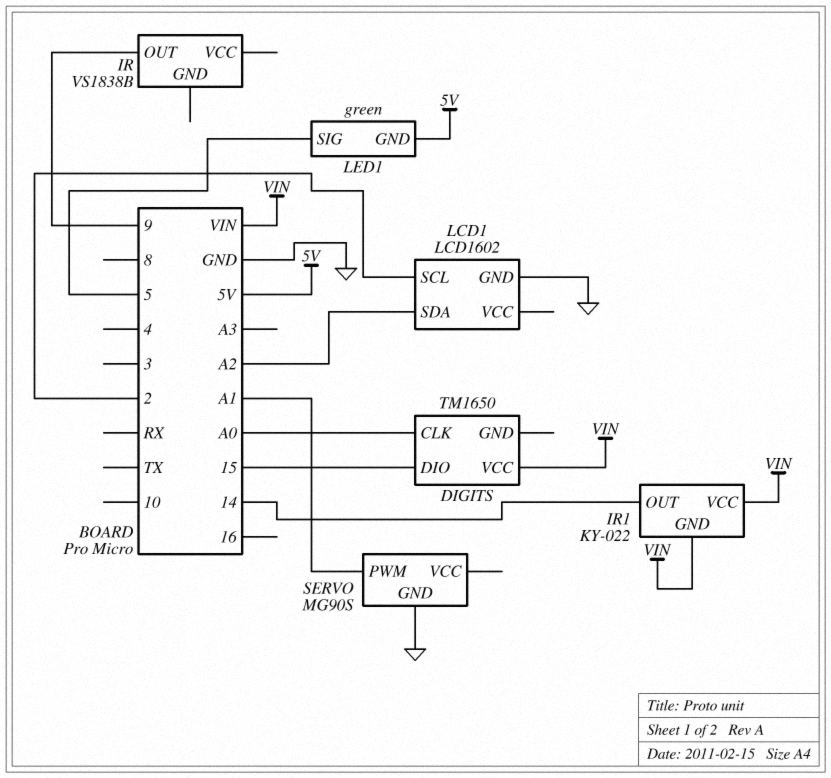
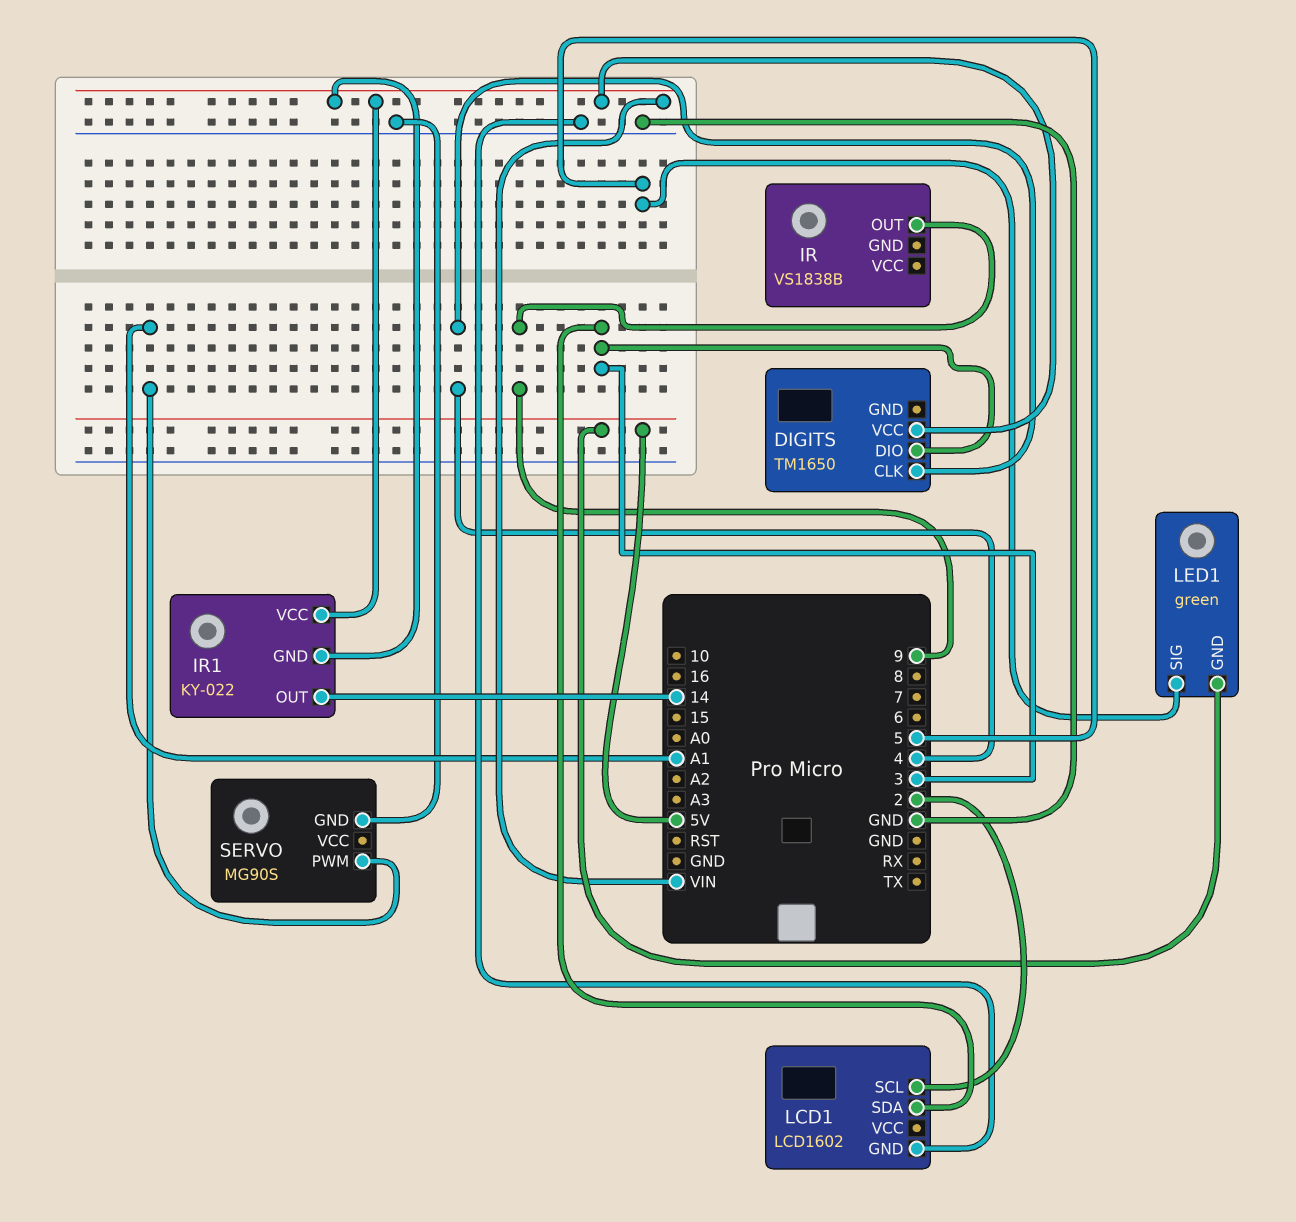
DIGITS pin CLK: A0 -> 4
DIGITS pin DIO: 15 -> 3
LCD1 pin SDA: A2 -> 3

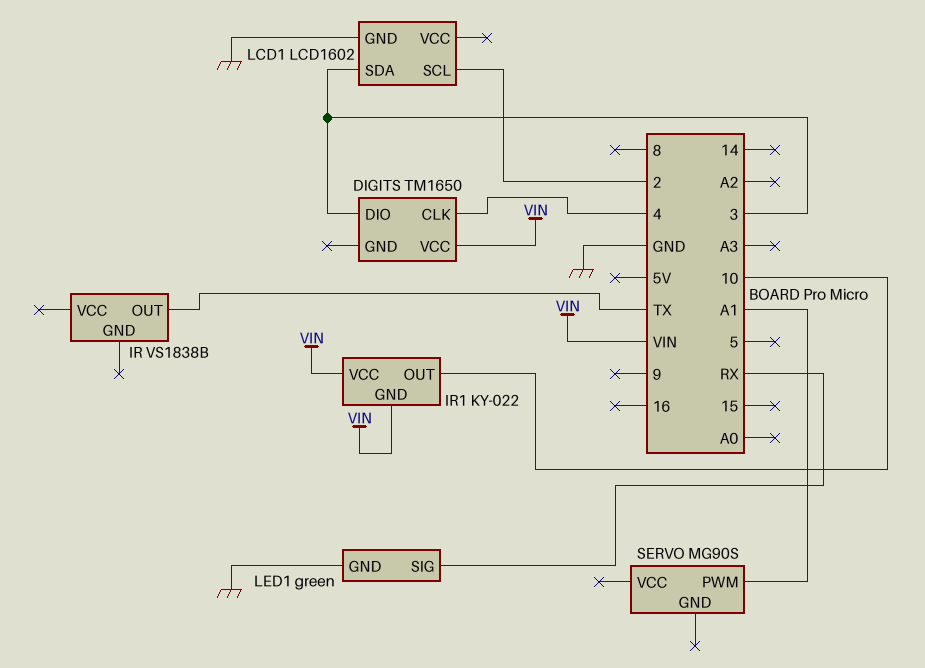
IR pin OUT: 9 -> TX
IR1 pin OUT: 14 -> 10
LED1 pin GND: 5V -> GND
LED1 pin SIG: 5 -> RX
SERVO pin GND: GND -> none

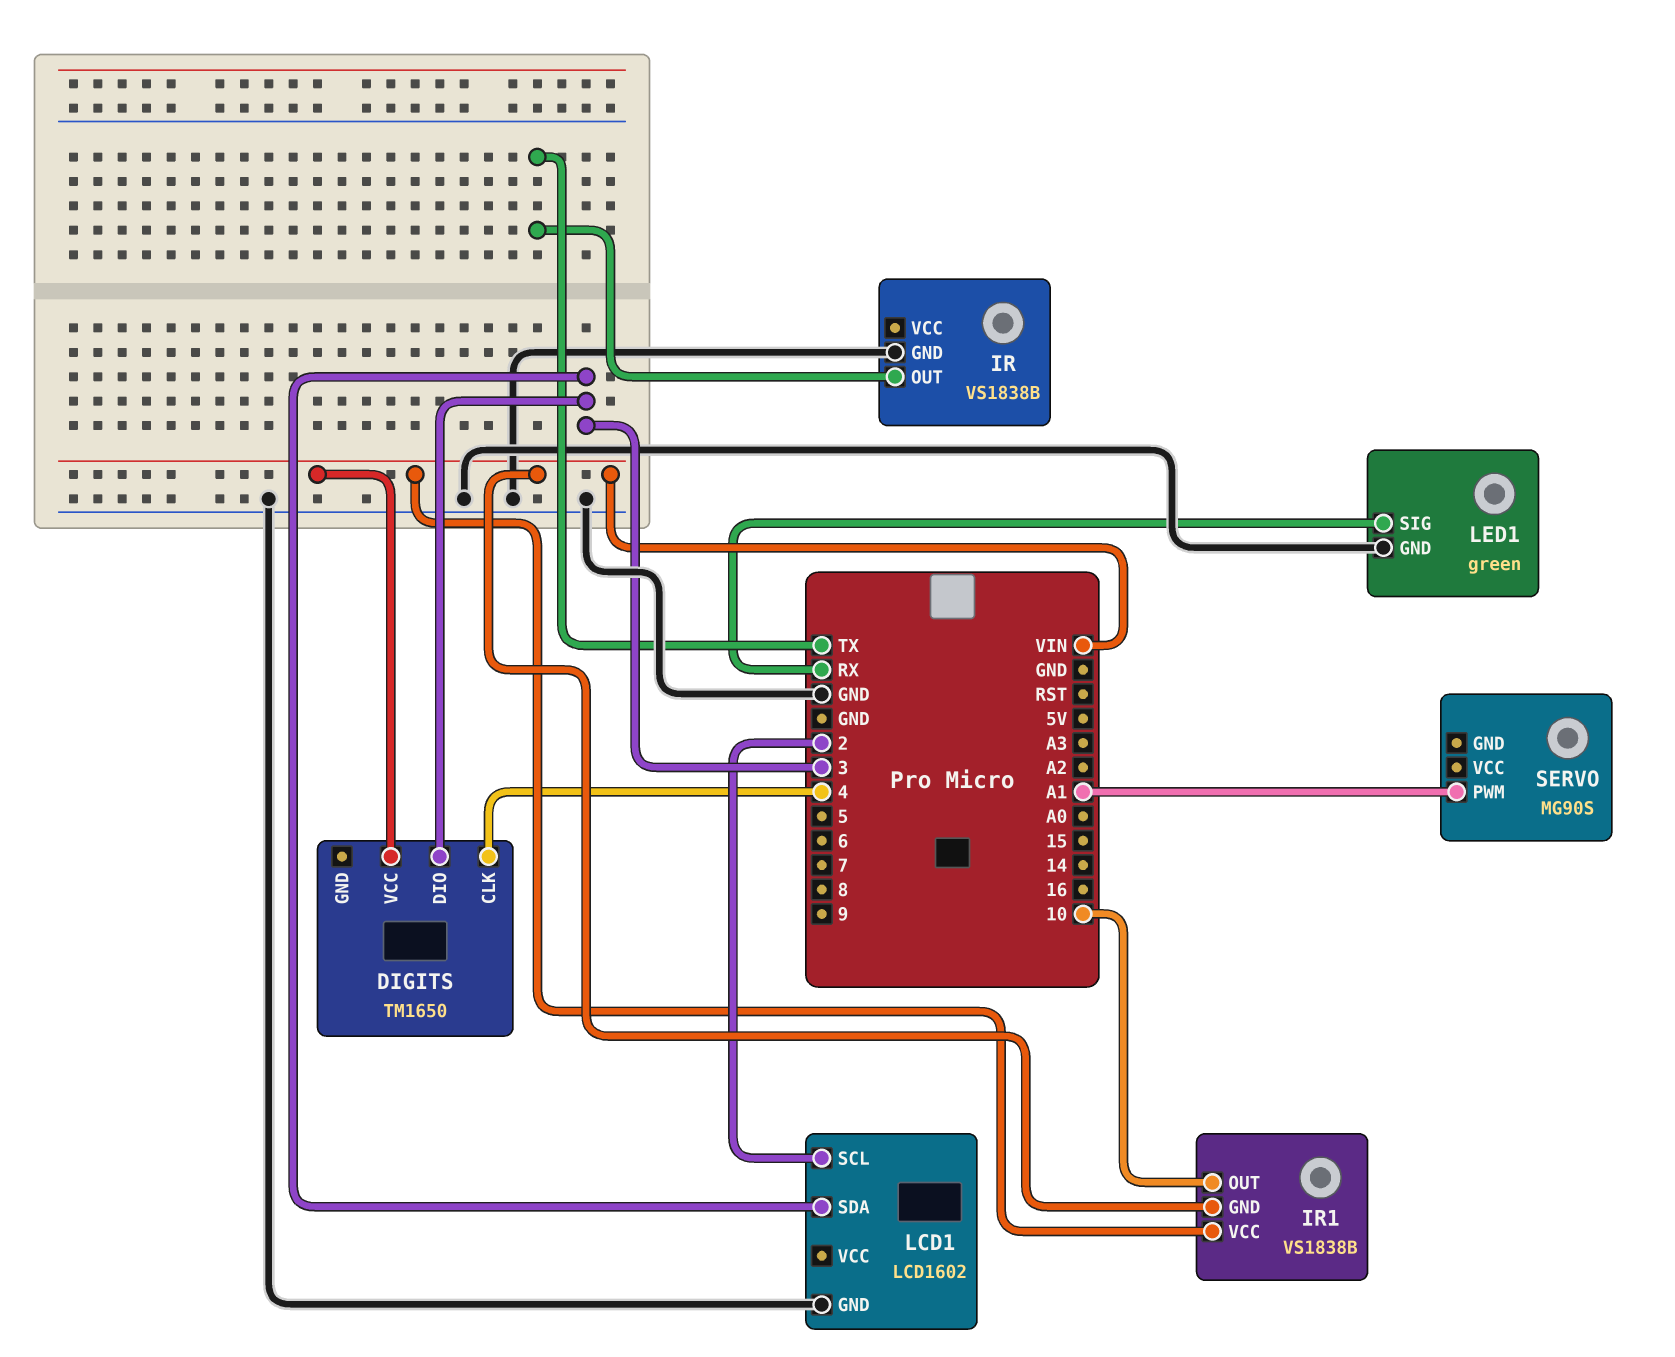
IR pin GND: none -> GND
IR1: KY-022 -> VS1838B

